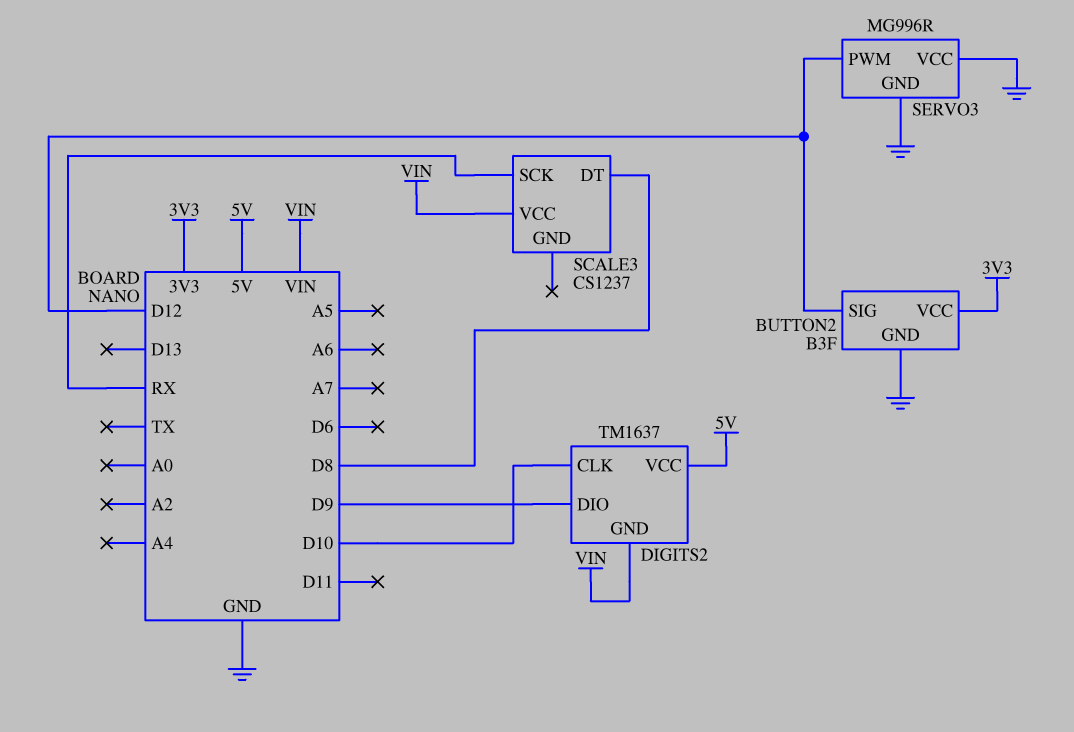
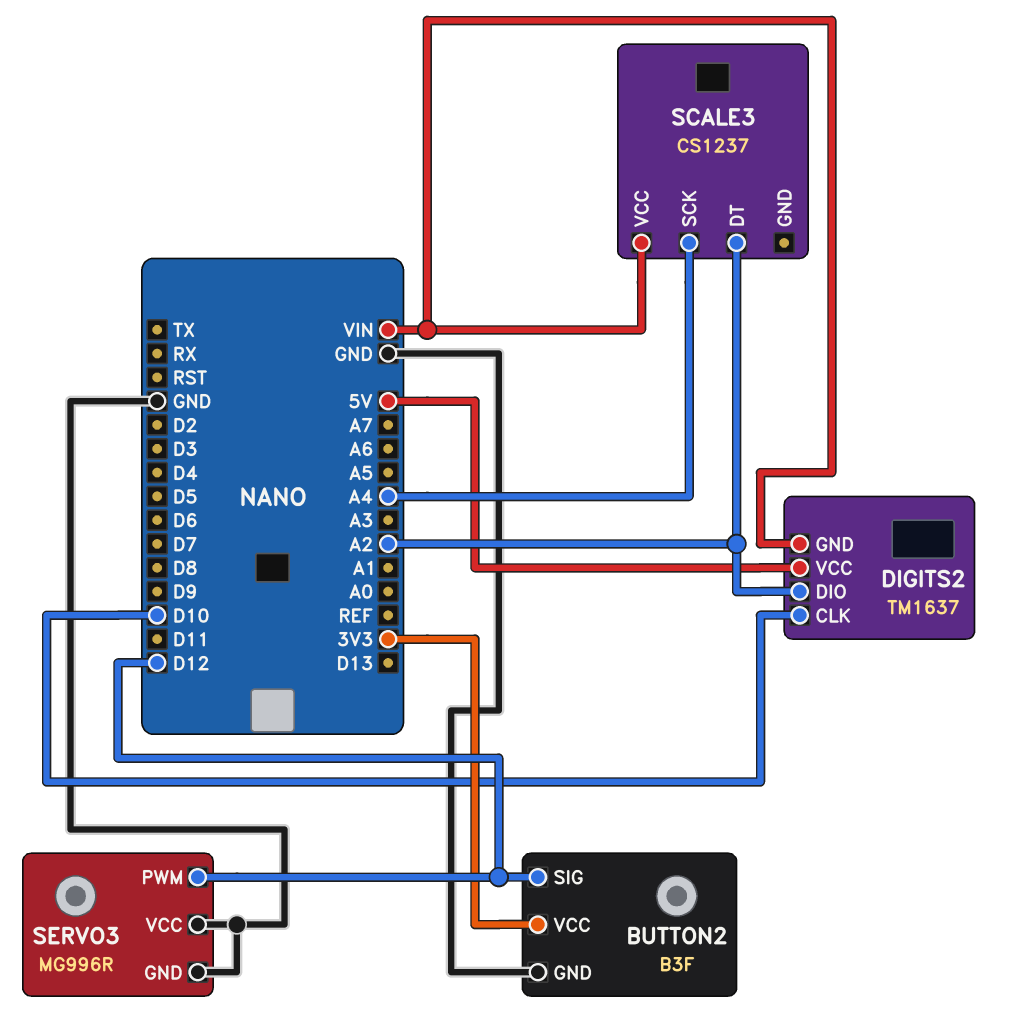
DIGITS2 pin DIO: D9 -> A2
SCALE3 pin DT: D8 -> A2
SCALE3 pin SCK: RX -> A4

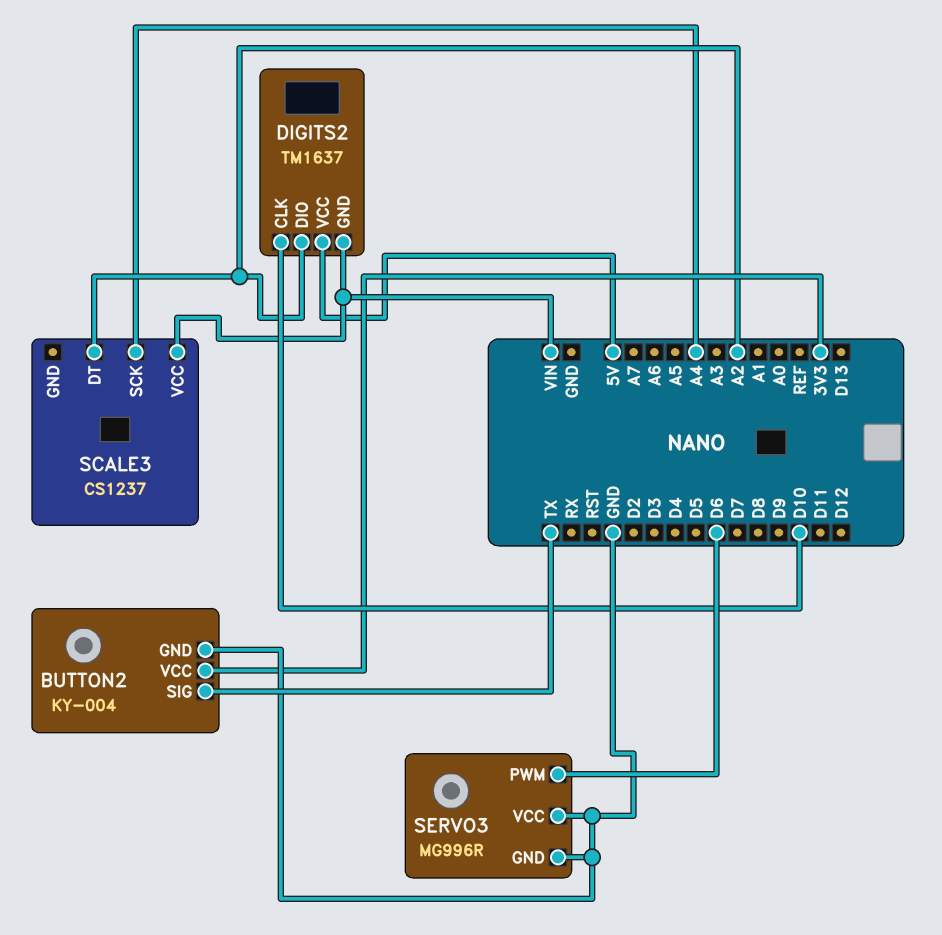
BUTTON2: B3F -> KY-004
BUTTON2 pin SIG: D12 -> TX
SERVO3 pin PWM: D12 -> D6

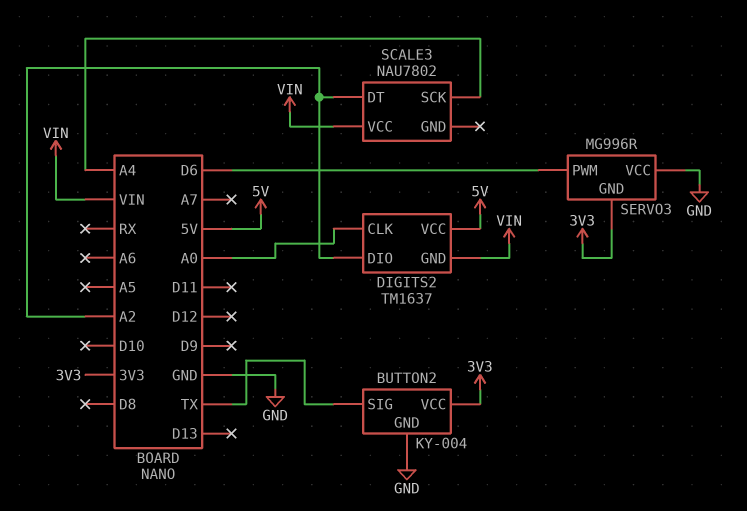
DIGITS2 pin CLK: D10 -> A0
SCALE3: CS1237 -> NAU7802
SERVO3 pin GND: GND -> 3V3

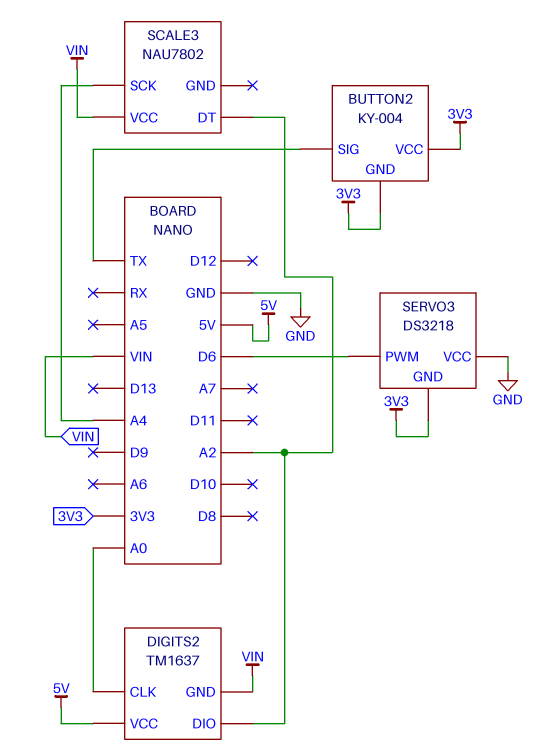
BUTTON2 pin GND: GND -> 3V3
SERVO3: MG996R -> DS3218

